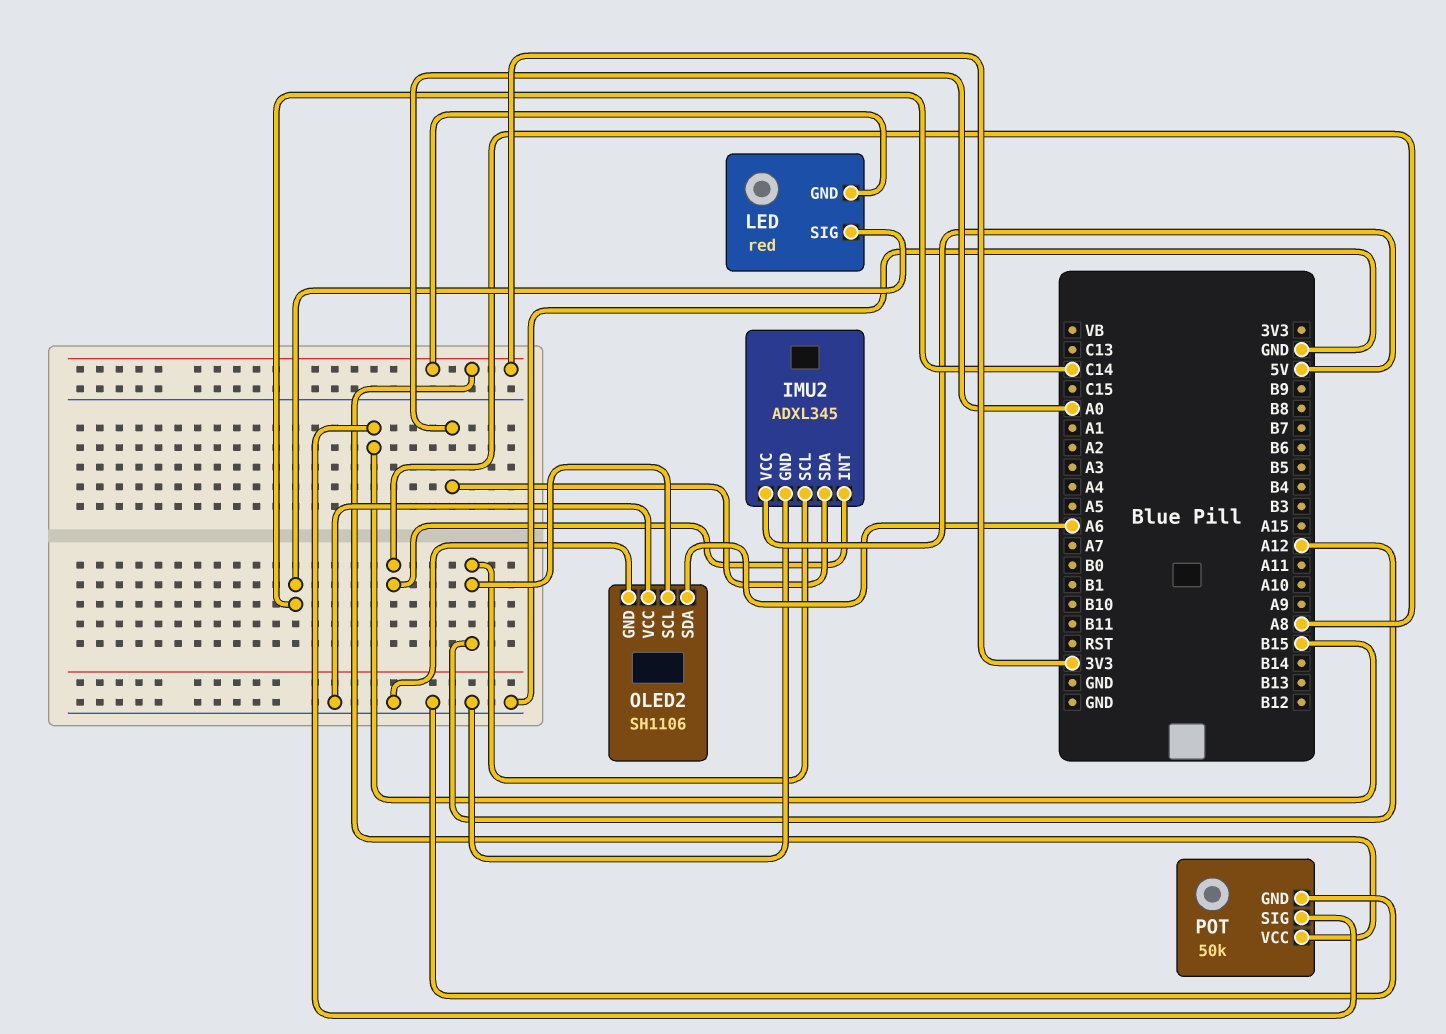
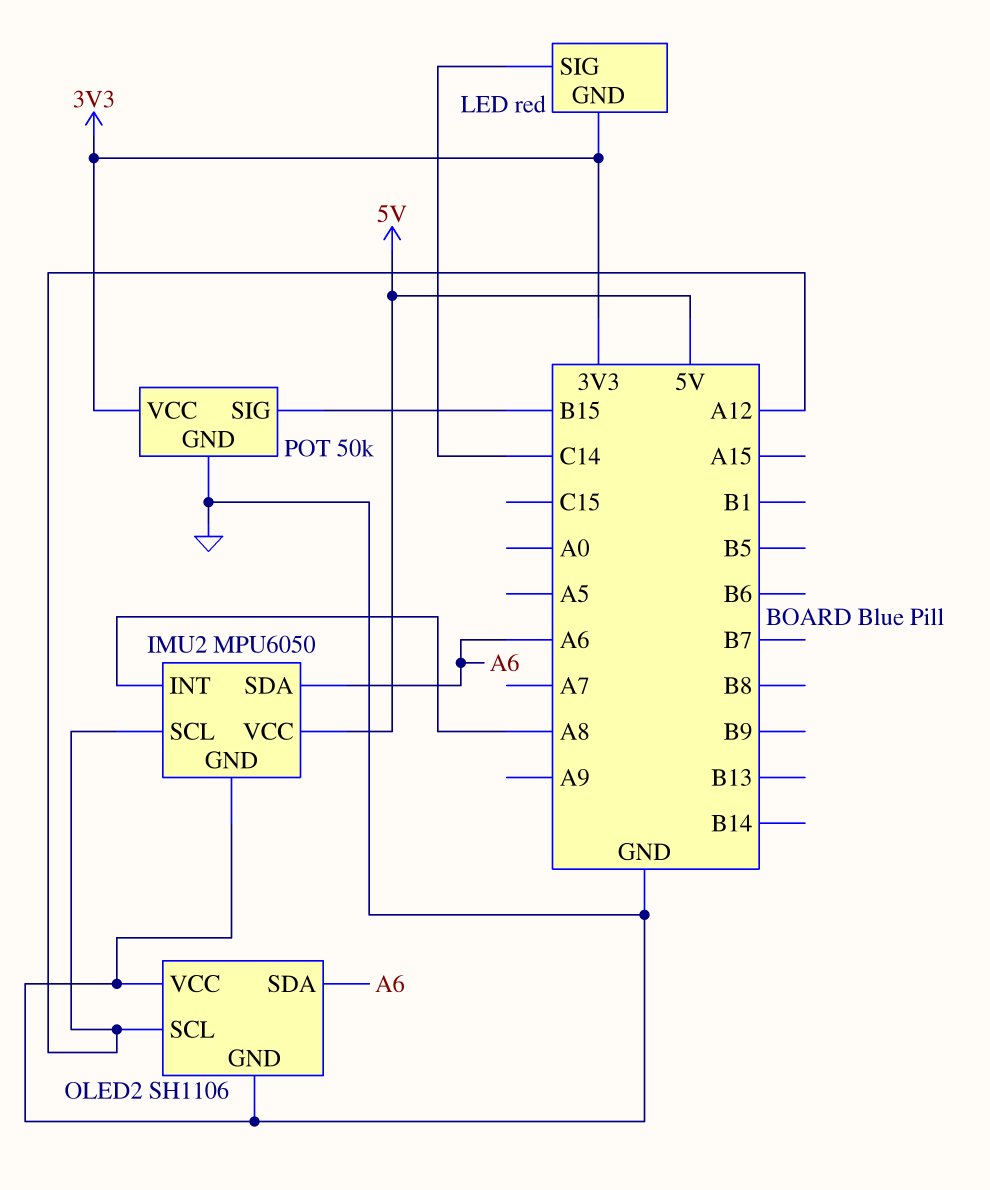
IMU2: ADXL345 -> MPU6050
IMU2 pin SDA: A0 -> A6

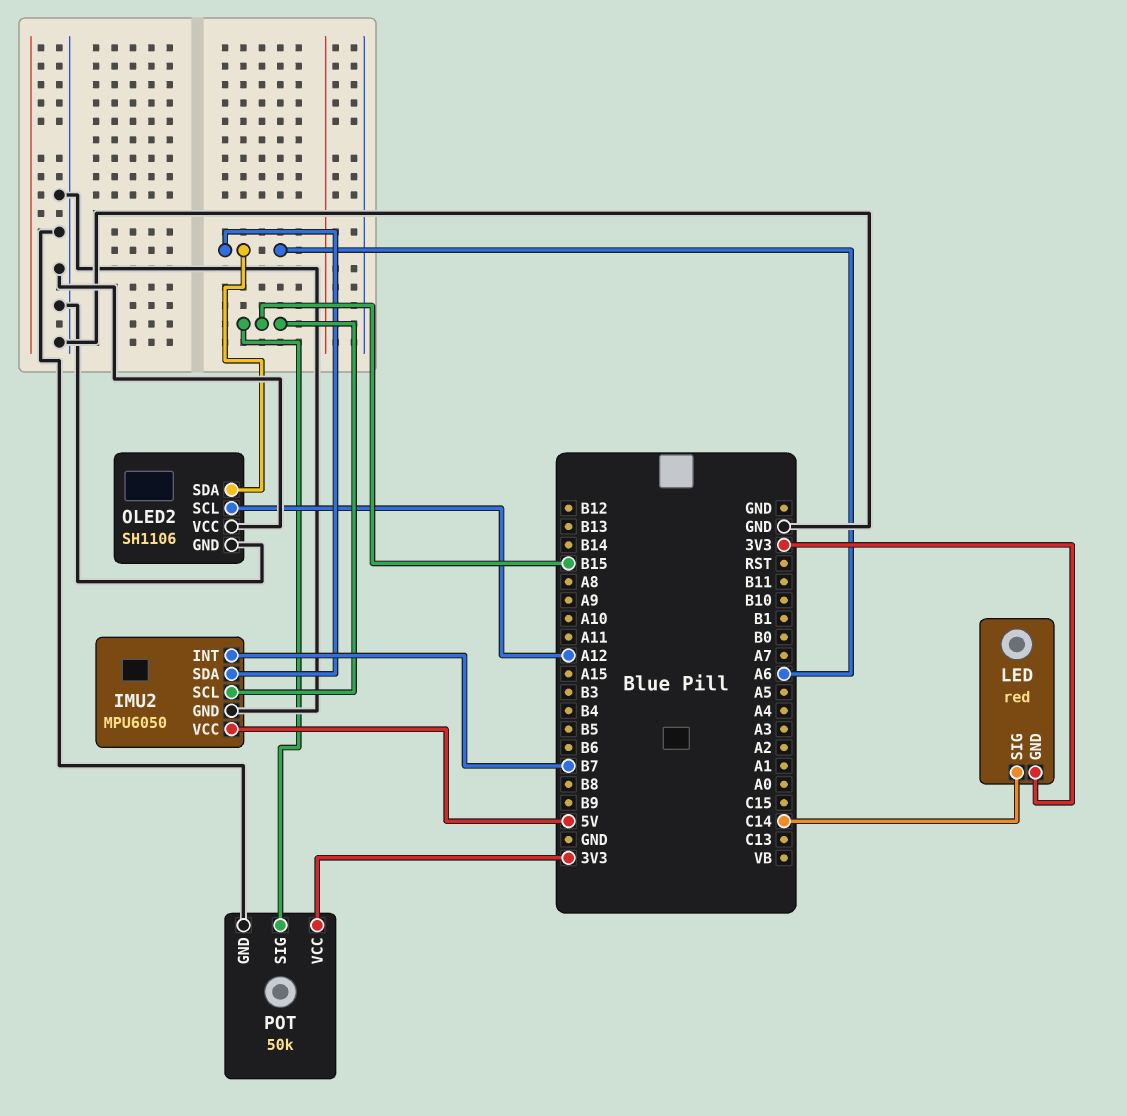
IMU2 pin INT: A8 -> B7
IMU2 pin SCL: A12 -> B15

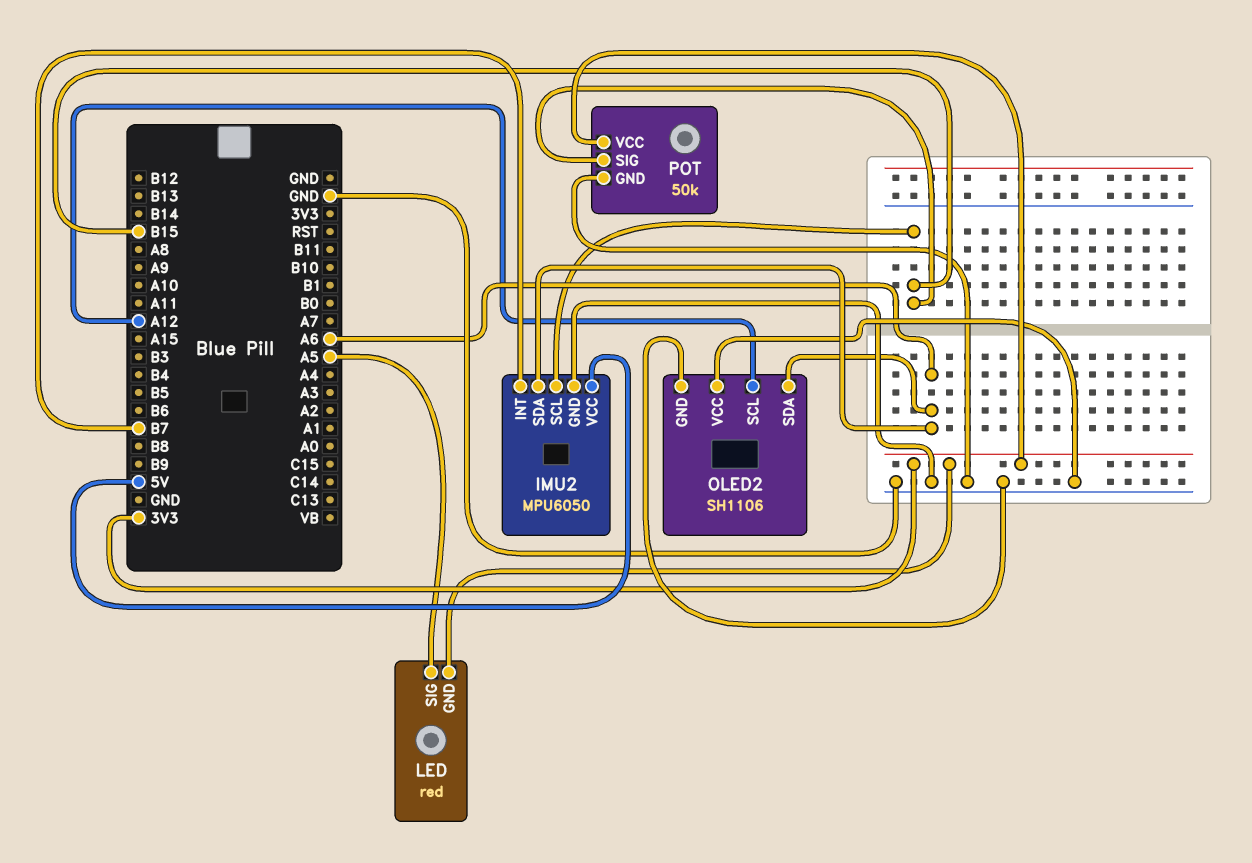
LED pin SIG: C14 -> A5

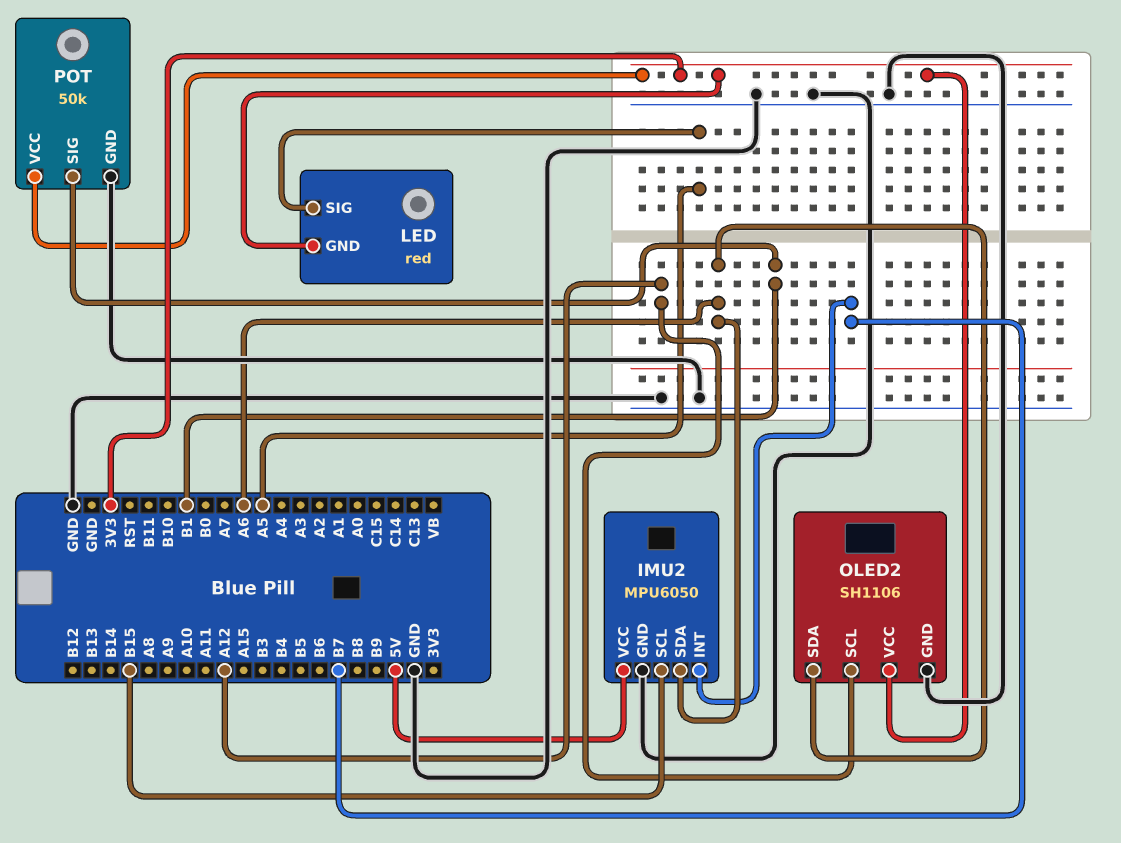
OLED2 pin VCC: GND -> 3V3
POT pin SIG: B15 -> B1

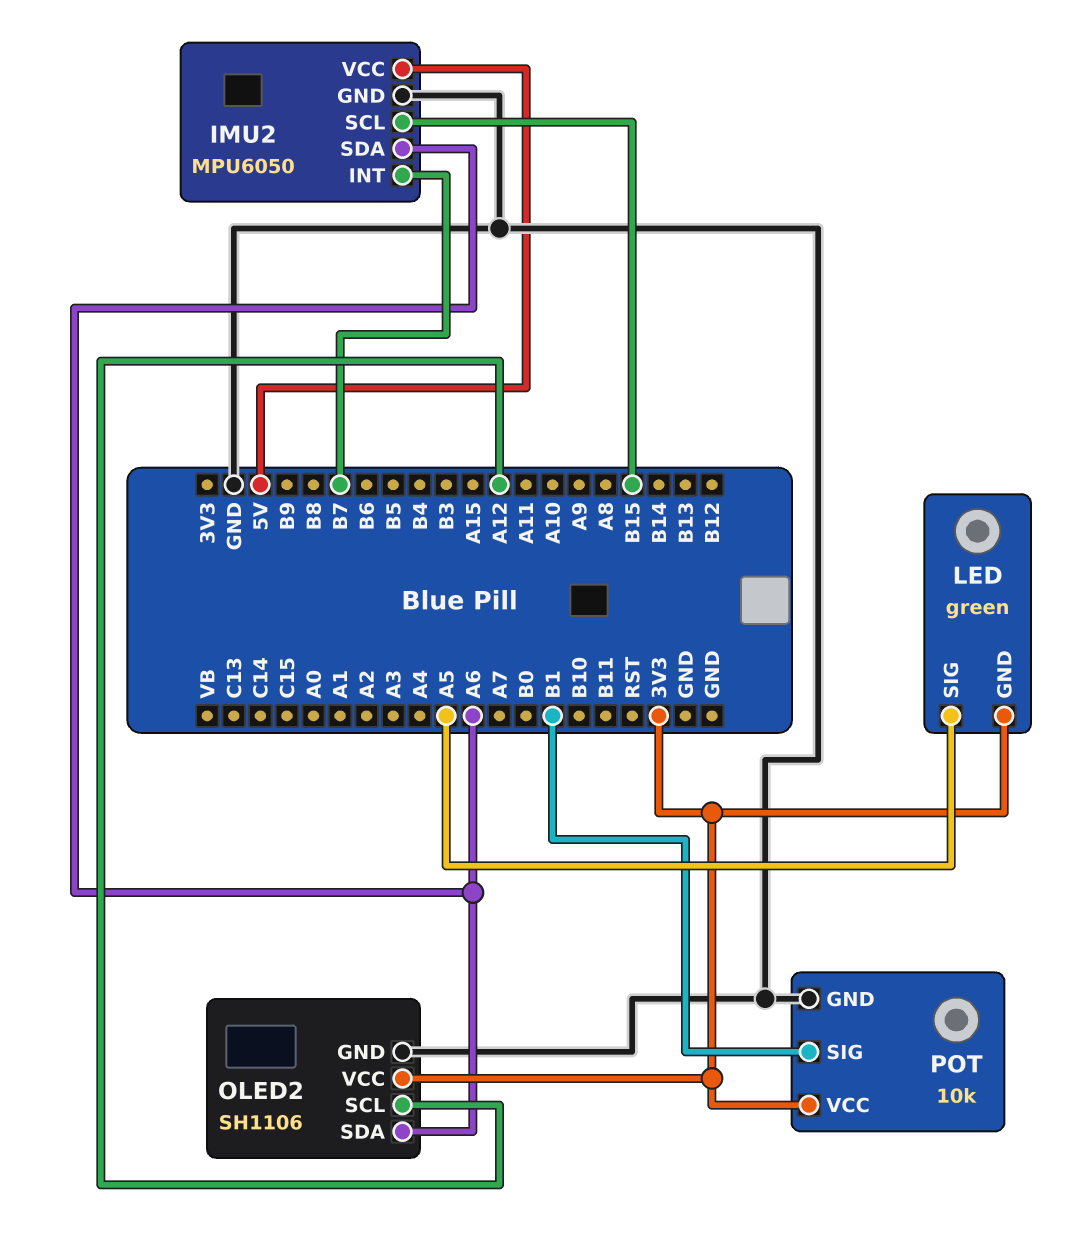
LED: red -> green
POT: 50k -> 10k

